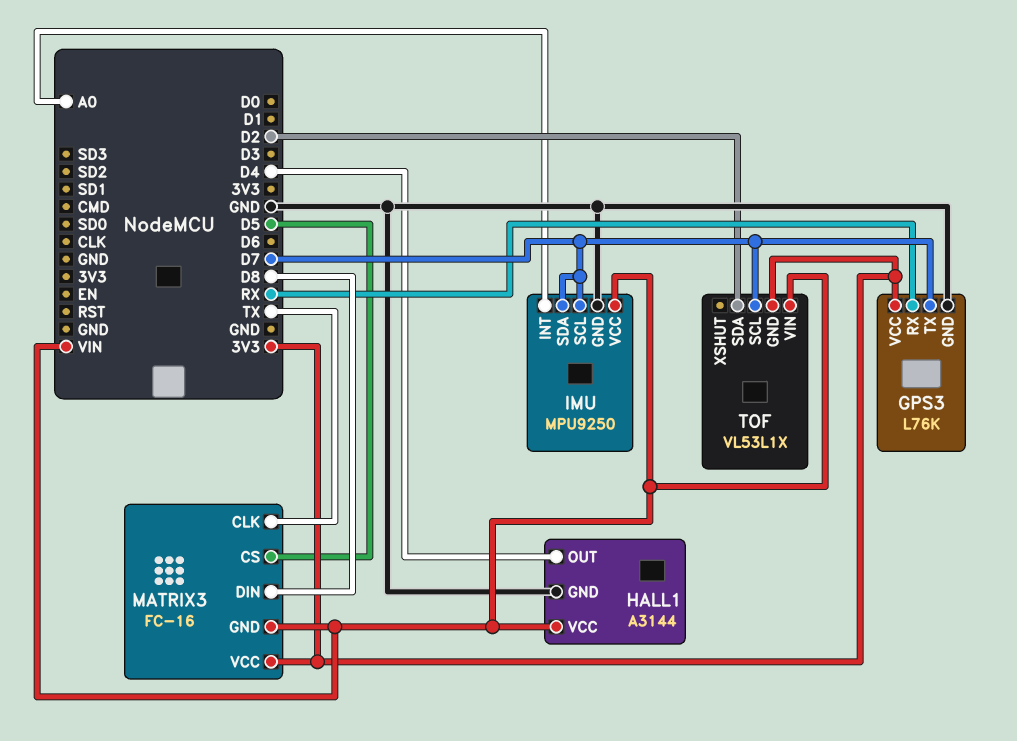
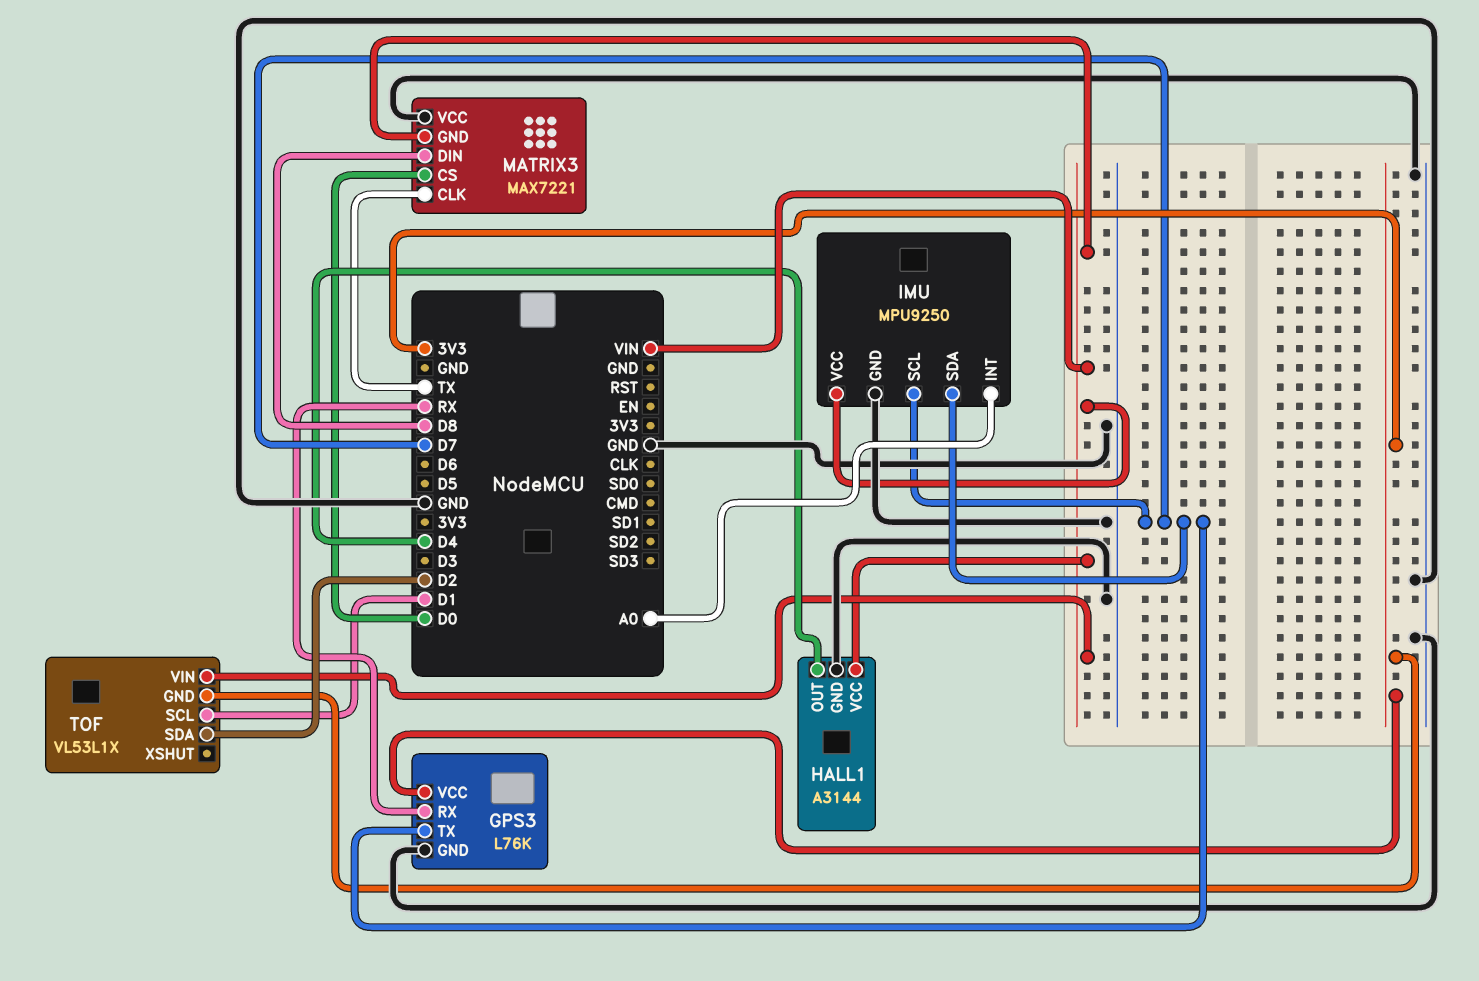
MATRIX3: FC-16 -> MAX7221
MATRIX3 pin CS: D5 -> D0
MATRIX3 pin VCC: 3V3 -> GND
TOF pin SCL: D7 -> D1

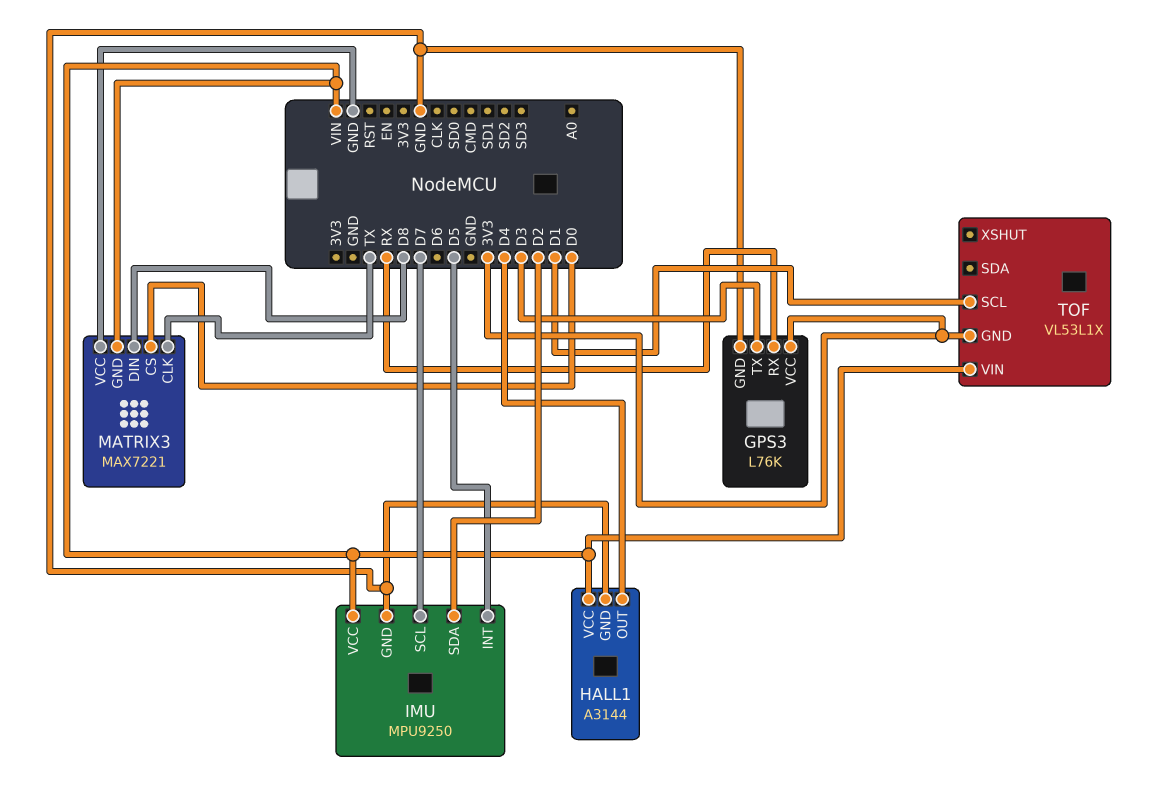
GPS3 pin TX: D7 -> D3
IMU pin INT: A0 -> D5
IMU pin SDA: D7 -> D2
TOF pin SDA: D2 -> none

